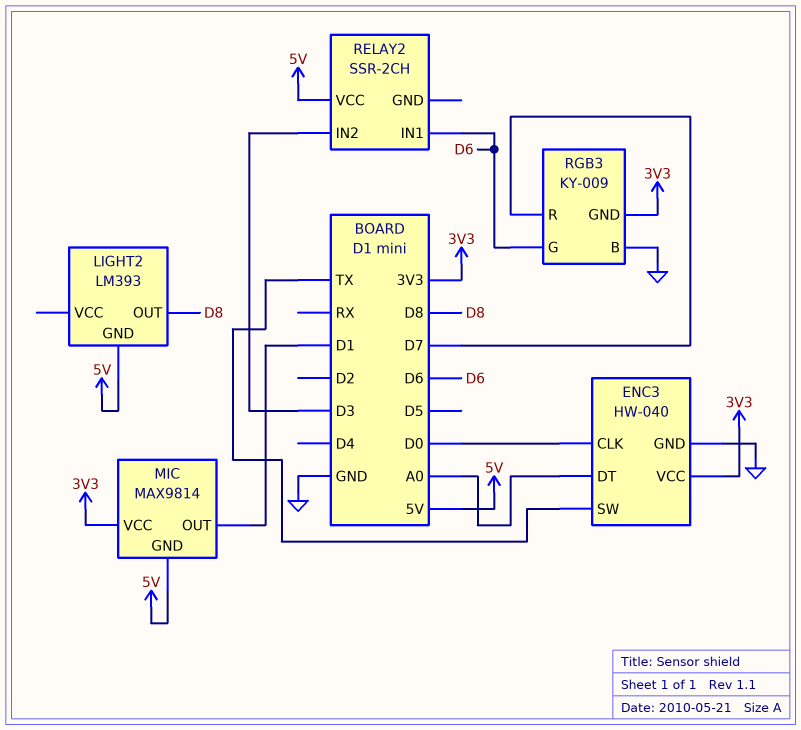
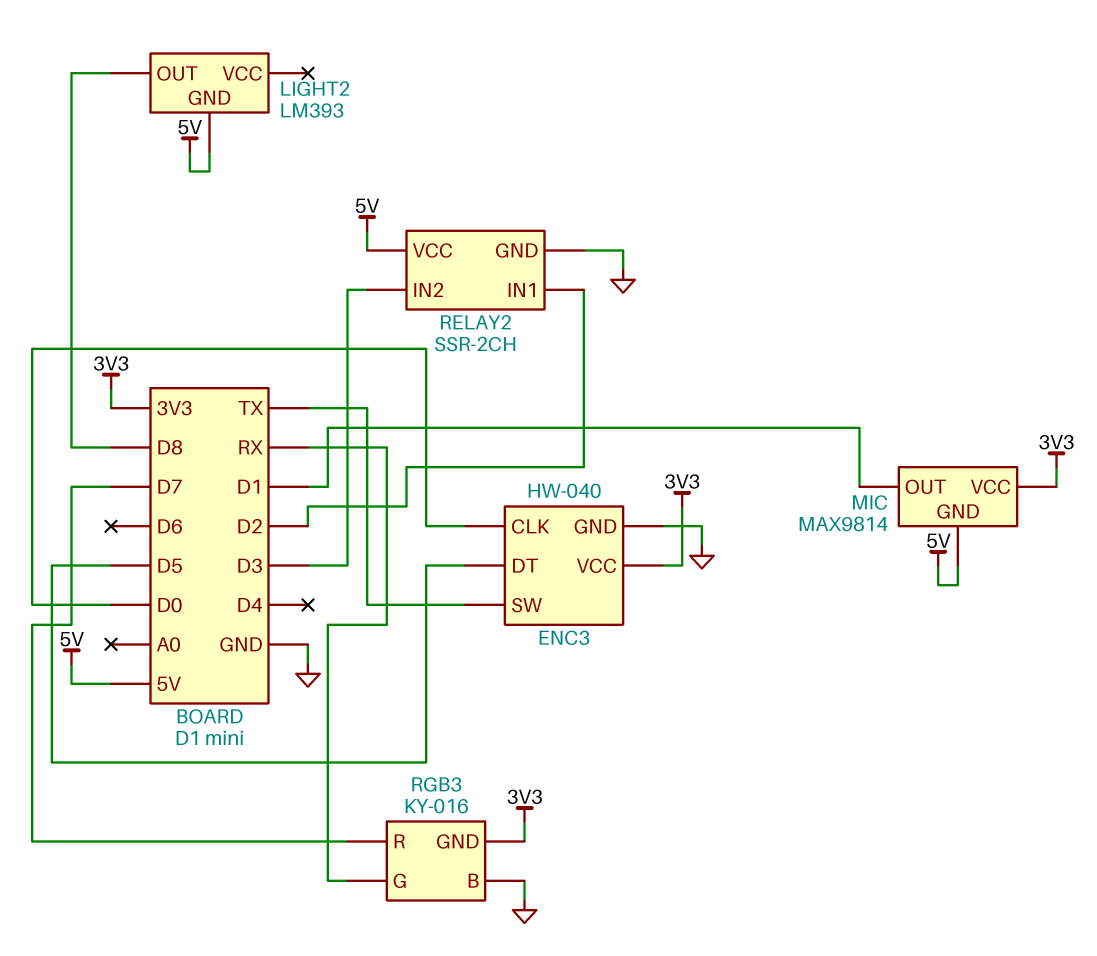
ENC3 pin DT: A0 -> D5
RELAY2 pin GND: none -> GND
RELAY2 pin IN1: D6 -> D2
RGB3: KY-009 -> KY-016
RGB3 pin G: D6 -> RX

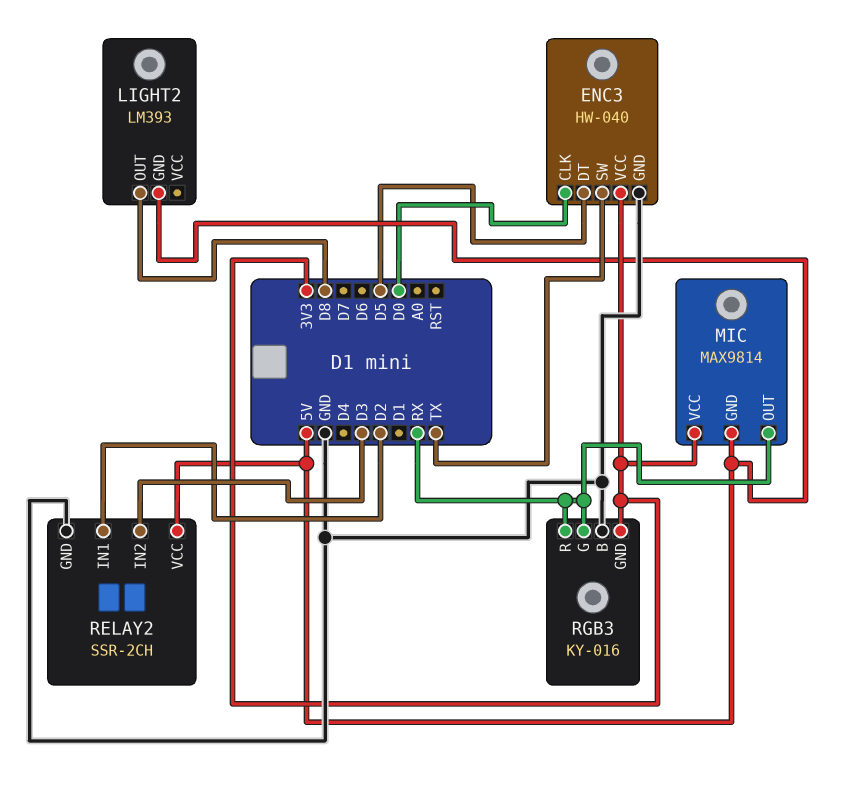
MIC pin OUT: D1 -> RX
RGB3 pin R: D7 -> RX

